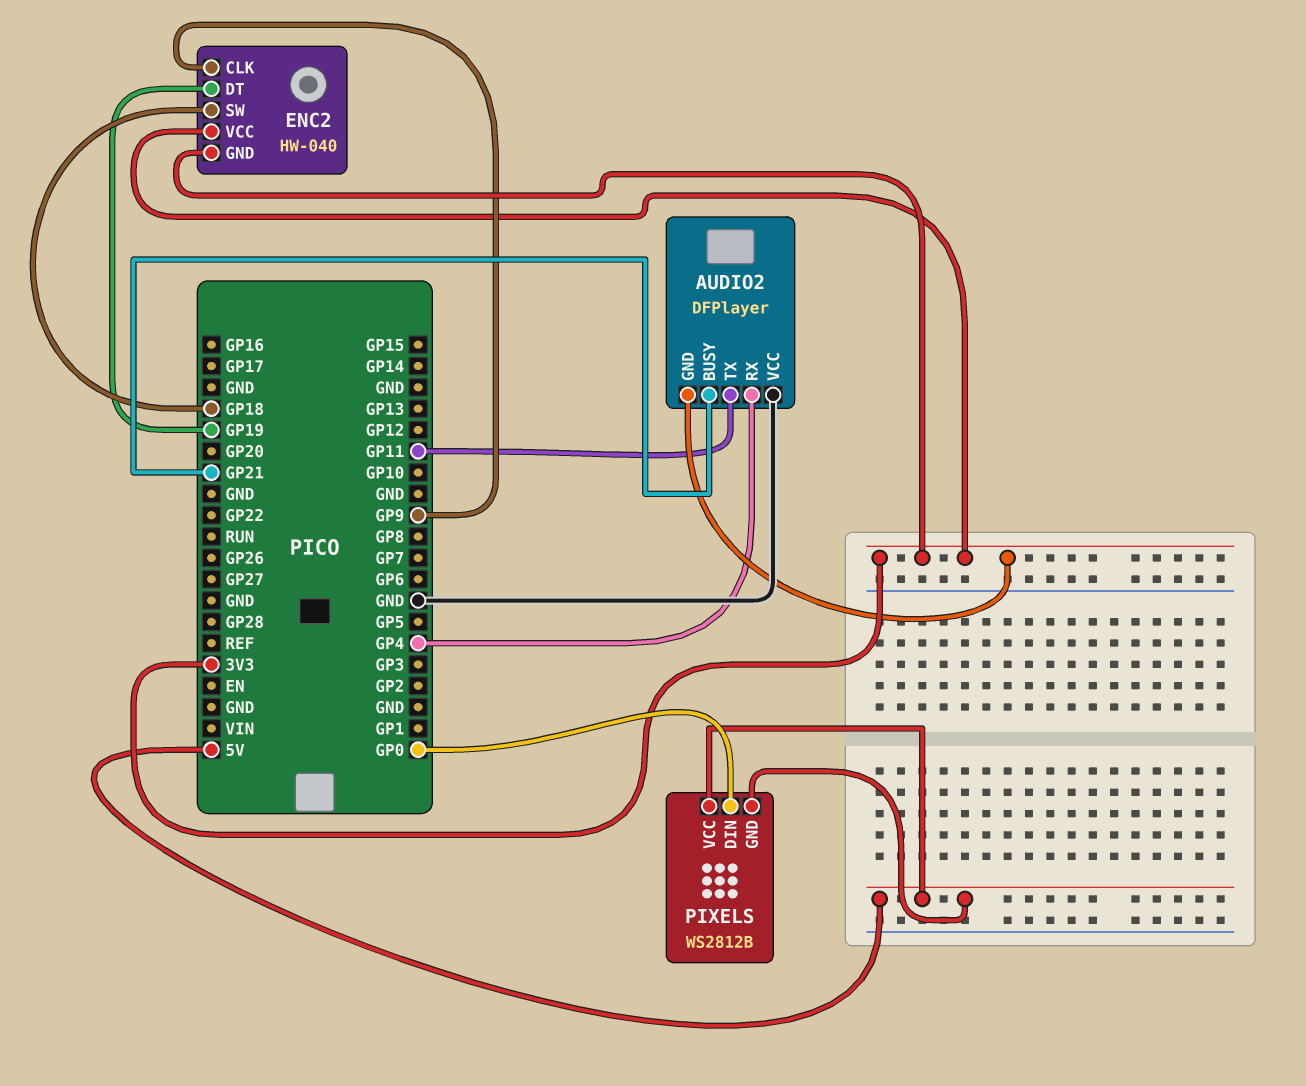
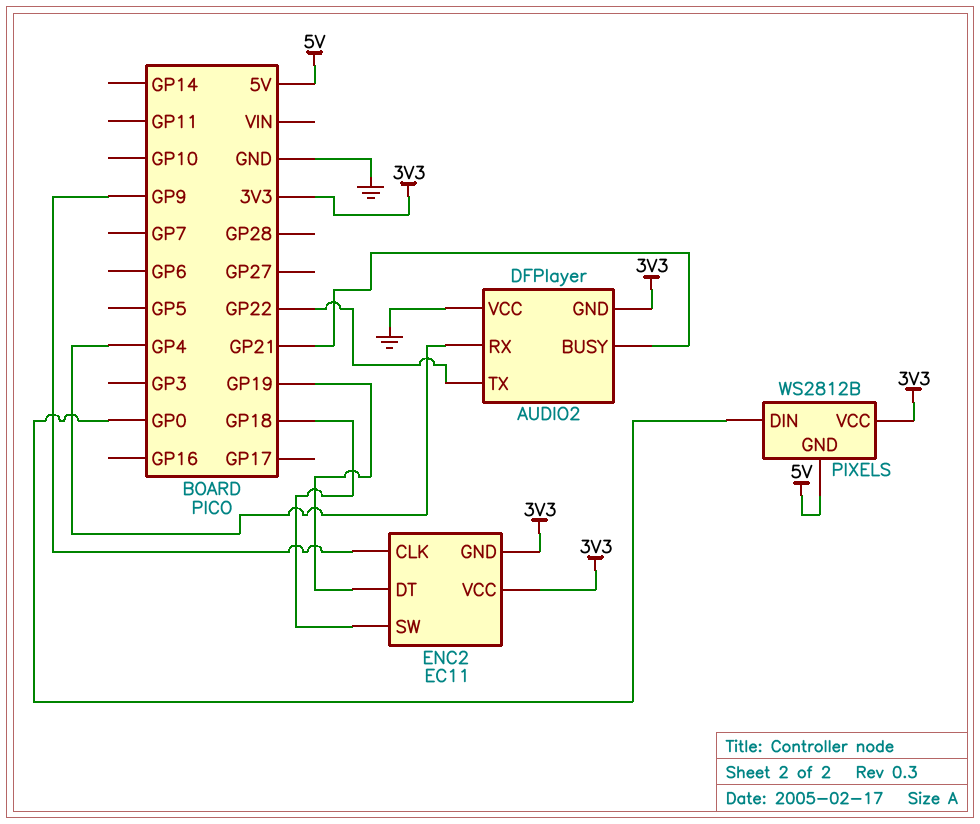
AUDIO2 pin TX: GP11 -> GP22
ENC2: HW-040 -> EC11
PIXELS pin VCC: 5V -> 3V3

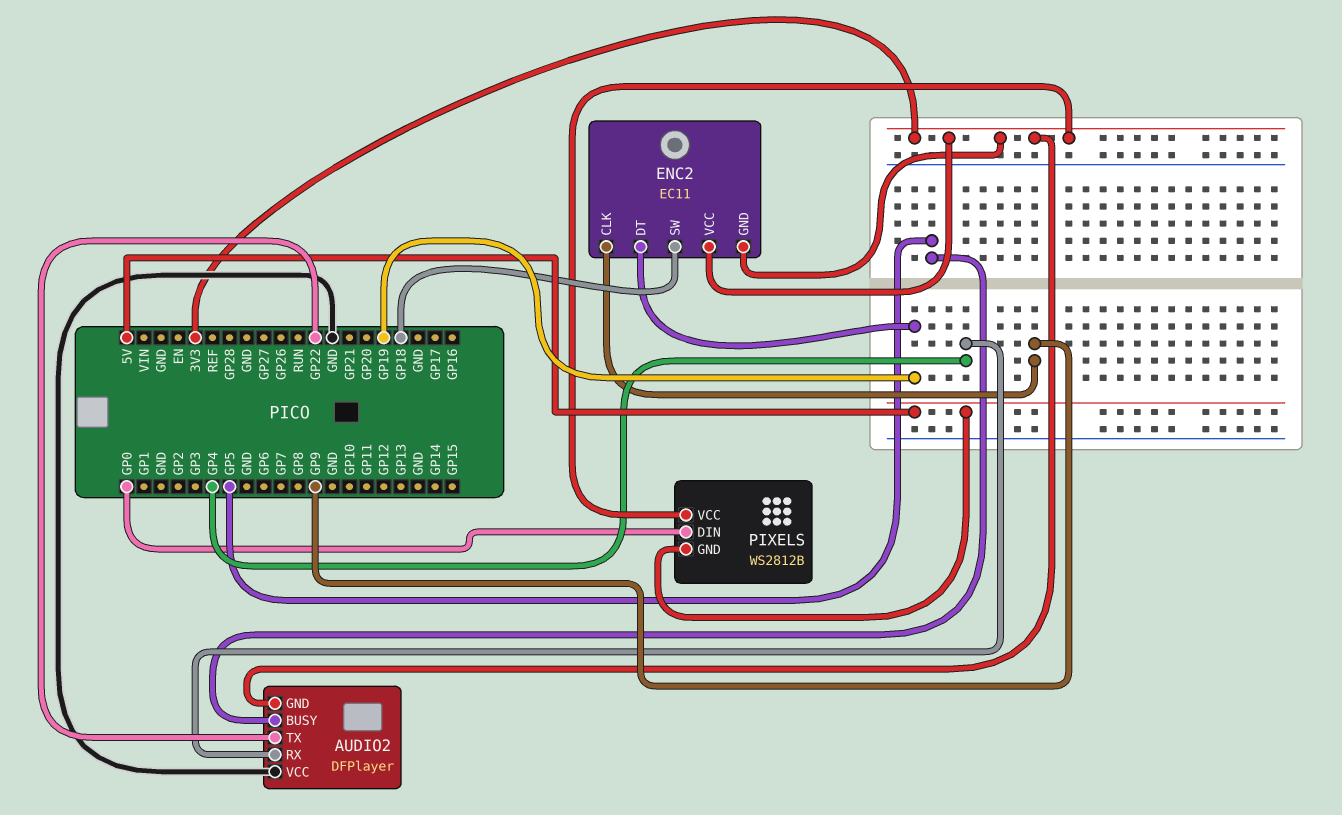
AUDIO2 pin BUSY: GP21 -> GP5

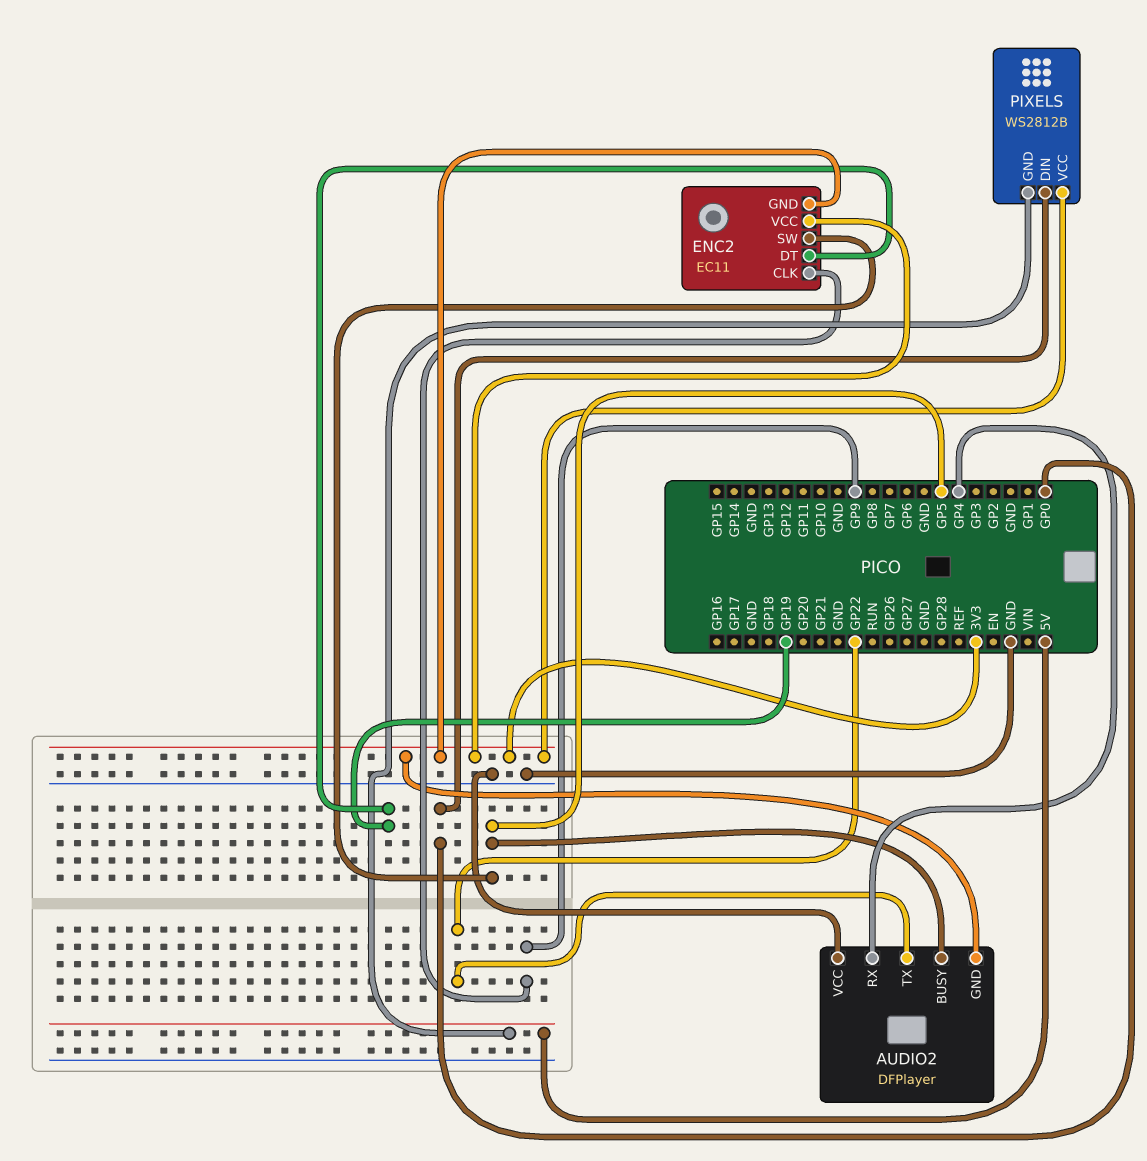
ENC2 pin SW: GP18 -> GP5

